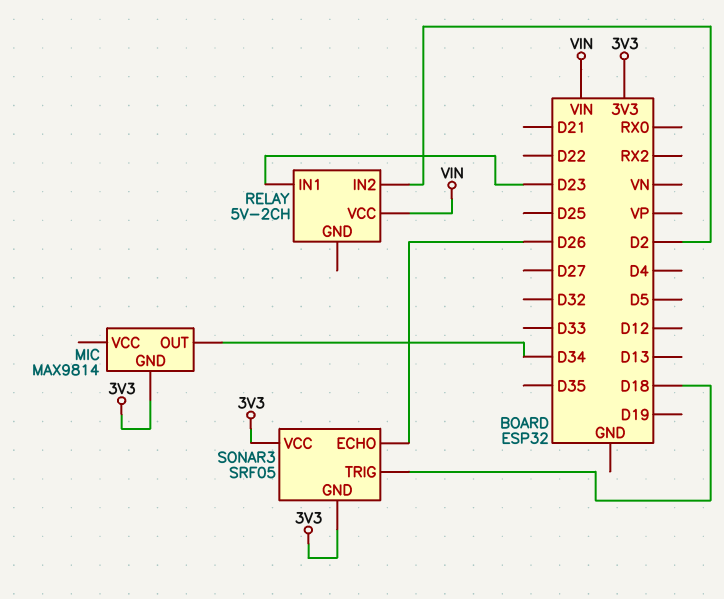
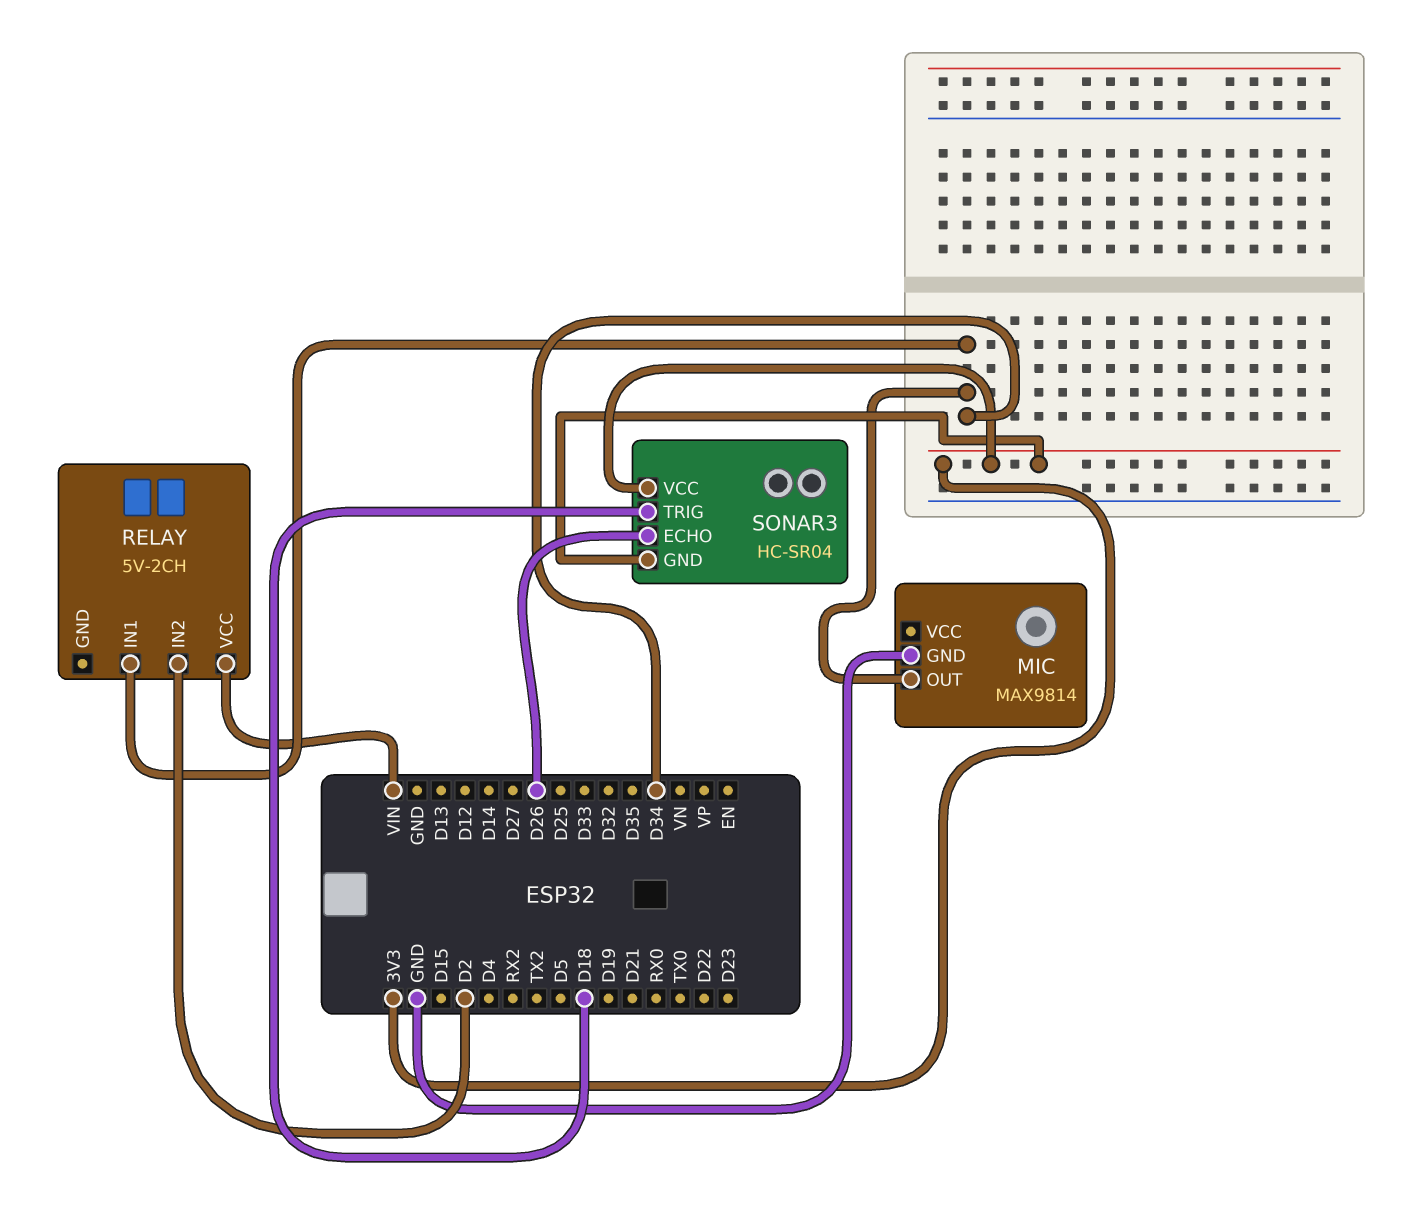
MIC pin GND: 3V3 -> GND
RELAY pin IN1: D23 -> D34
SONAR3: SRF05 -> HC-SR04

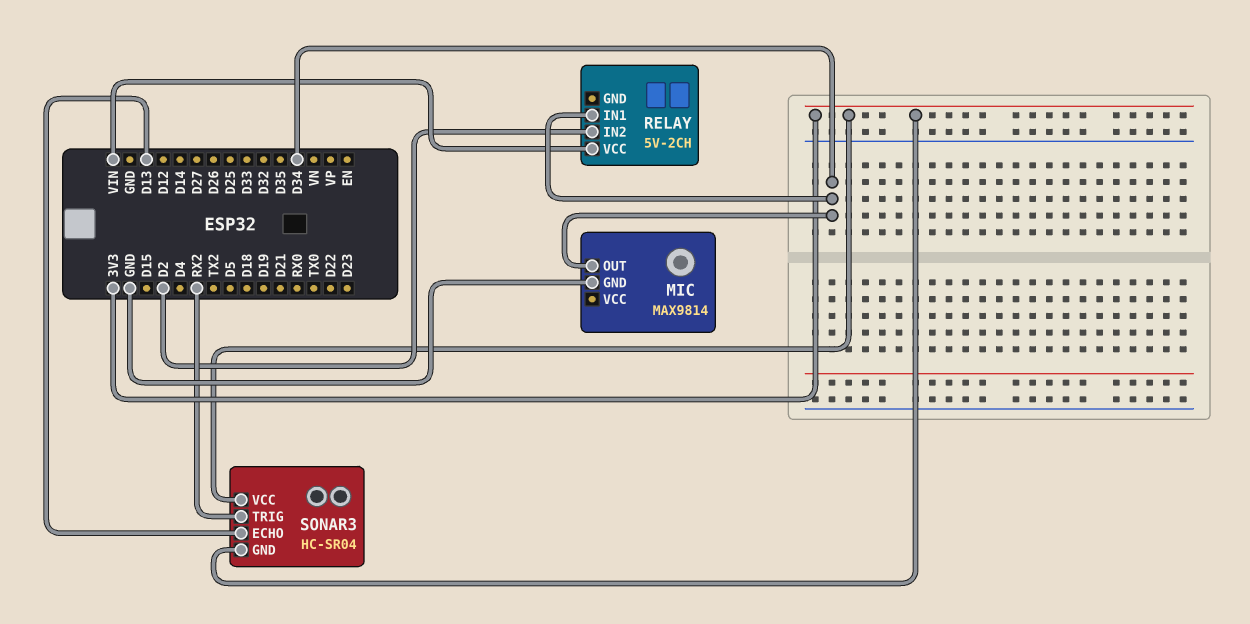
SONAR3 pin ECHO: D26 -> D13
SONAR3 pin TRIG: D18 -> RX2

